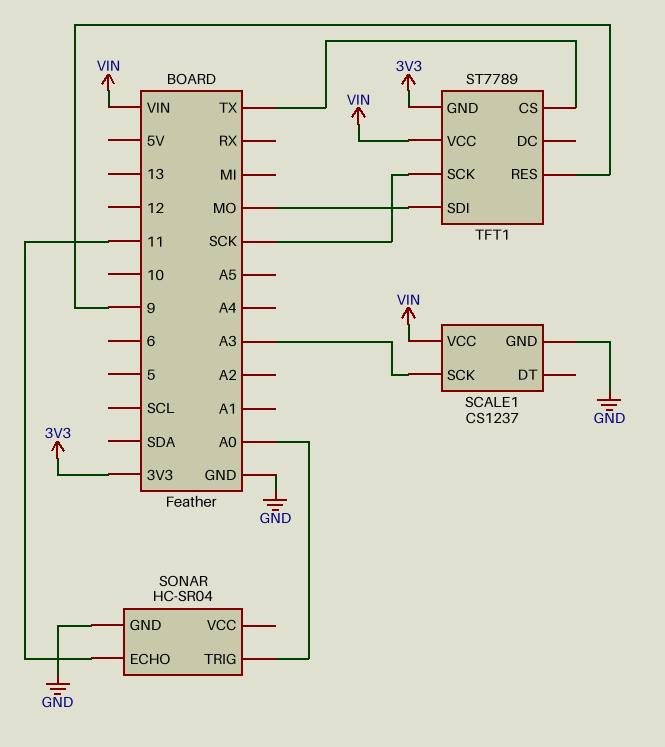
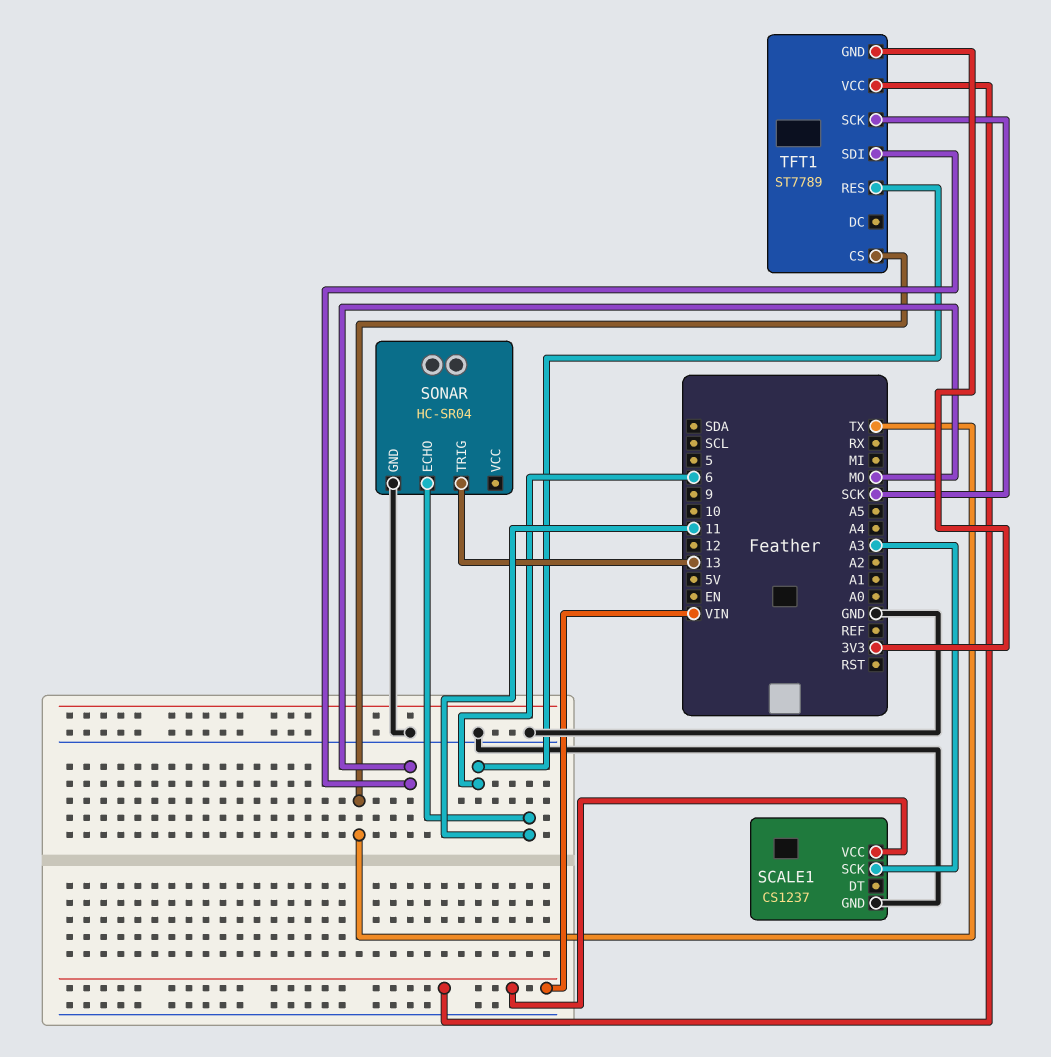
SONAR pin TRIG: A0 -> 13
TFT1 pin RES: 9 -> 6

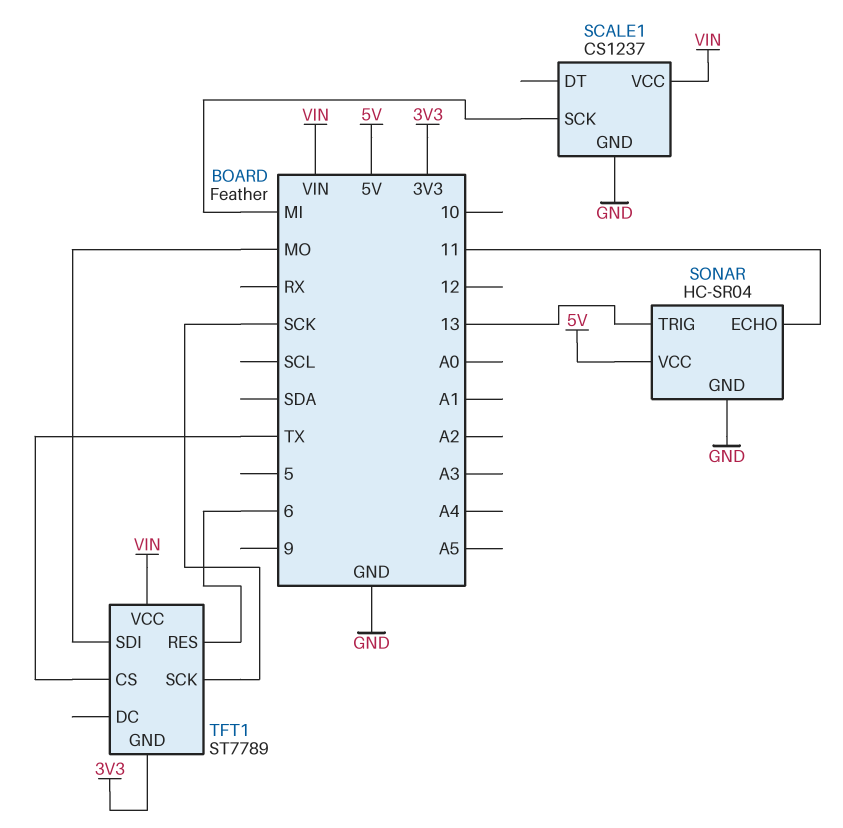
SCALE1 pin SCK: A3 -> MI
SONAR pin VCC: none -> 5V

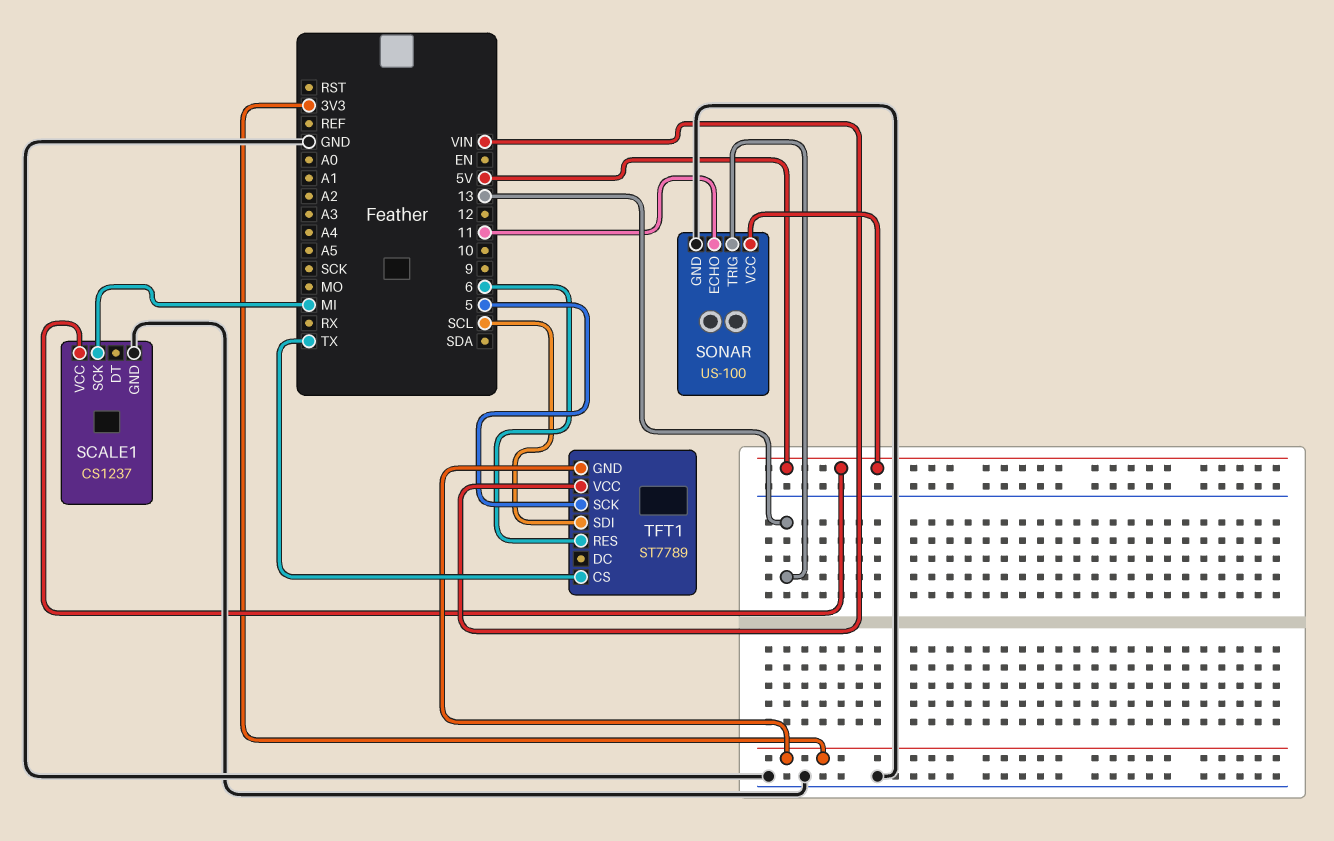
SCALE1 pin VCC: VIN -> 5V
SONAR: HC-SR04 -> US-100
TFT1 pin SCK: SCK -> 5
TFT1 pin SDI: MO -> SCL

